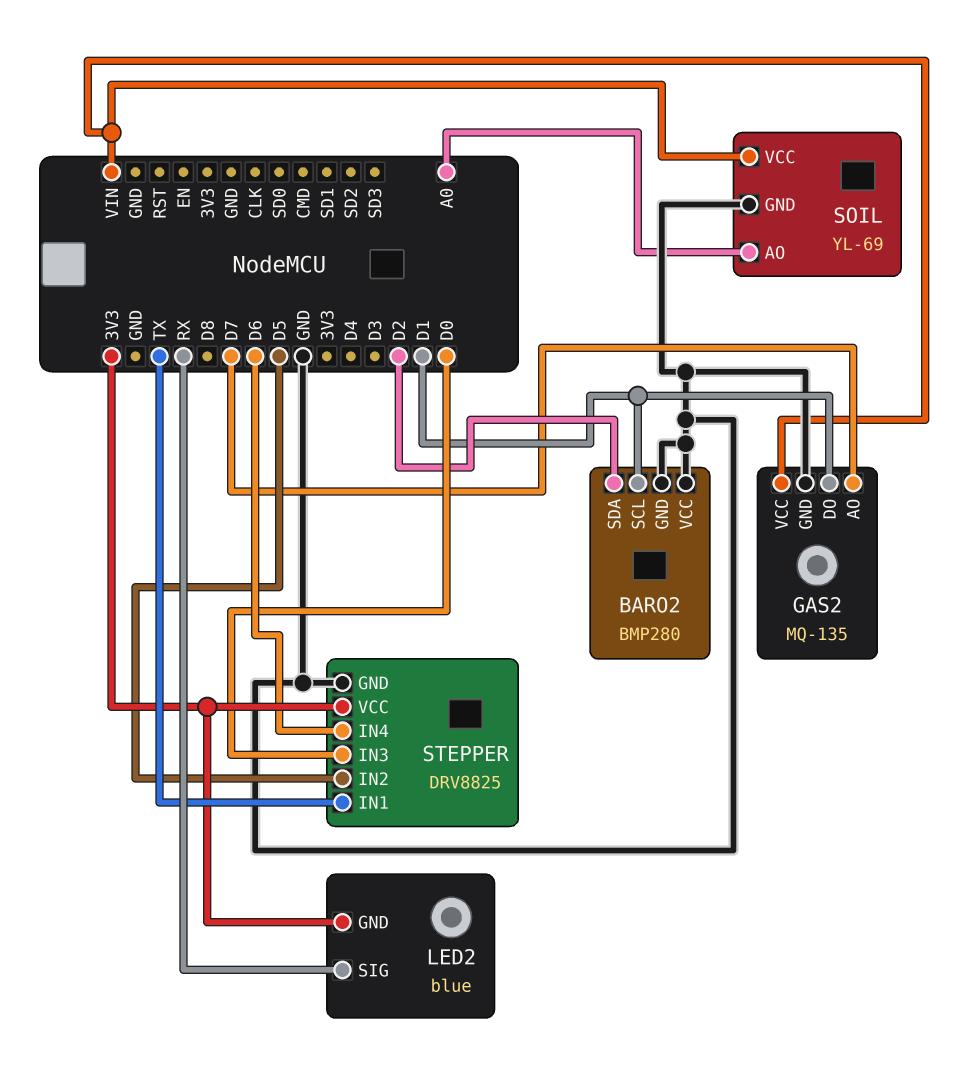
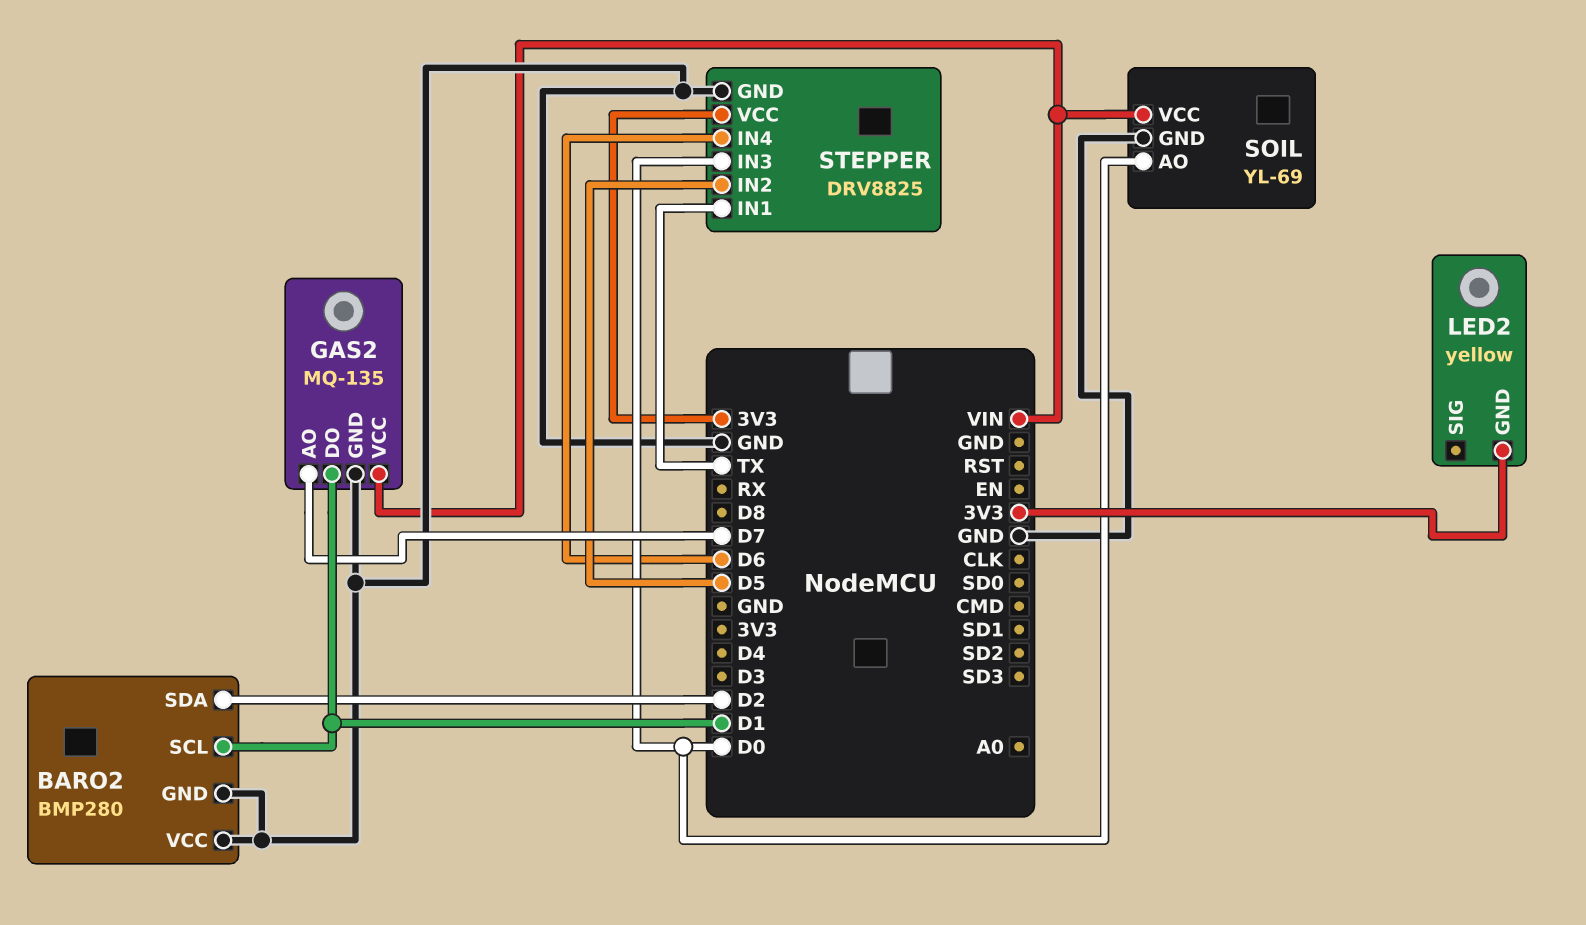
LED2: blue -> yellow
LED2 pin SIG: RX -> none
SOIL pin AO: A0 -> D0

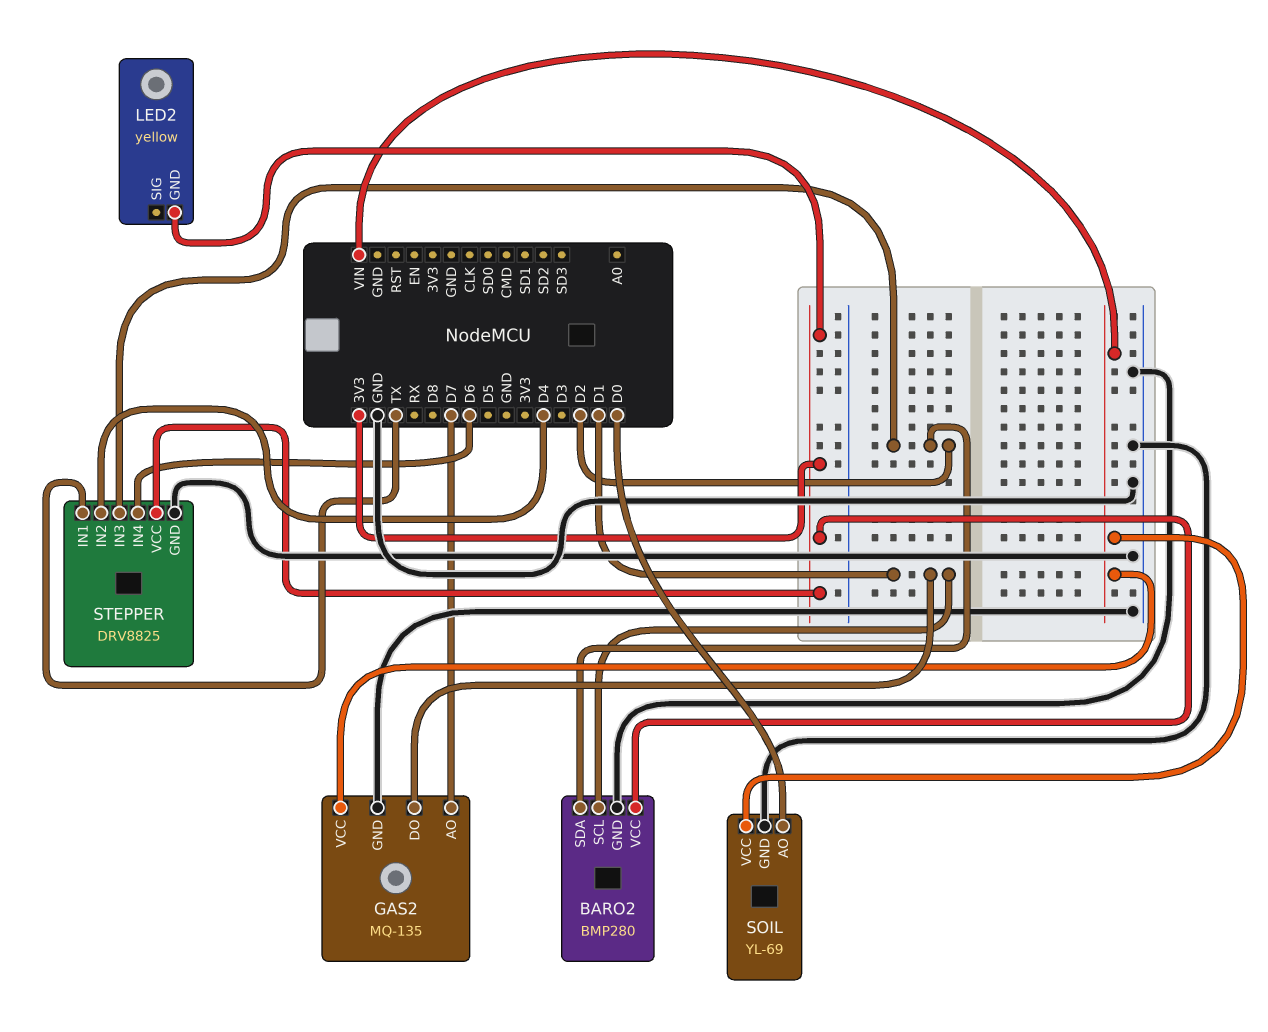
BARO2 pin VCC: GND -> 3V3
STEPPER pin IN2: D5 -> D4
STEPPER pin IN3: D0 -> D2

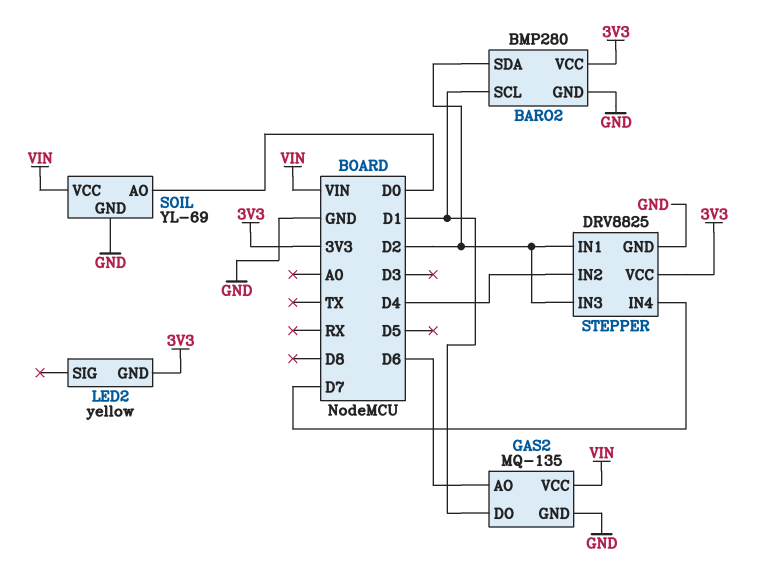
GAS2 pin AO: D7 -> D6
STEPPER pin IN1: TX -> D2
STEPPER pin IN4: D6 -> D7

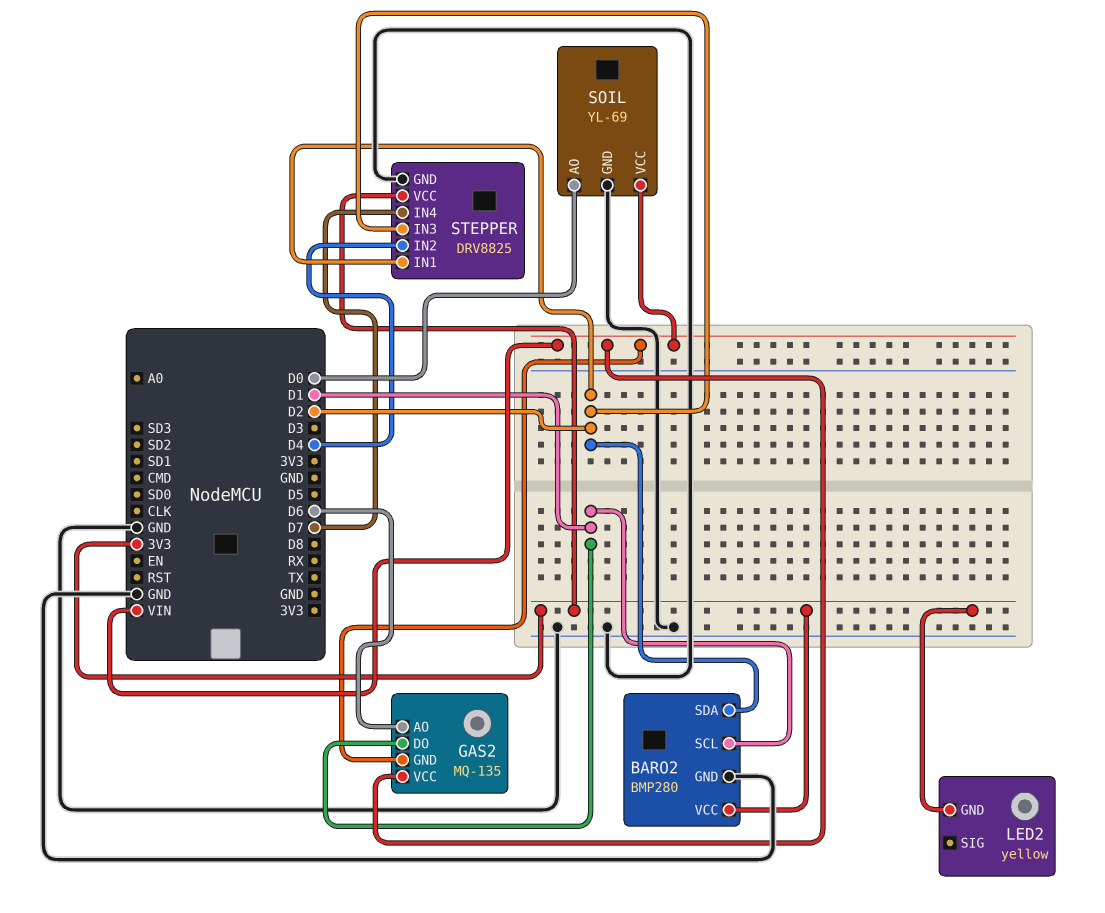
GAS2 pin GND: GND -> VIN

